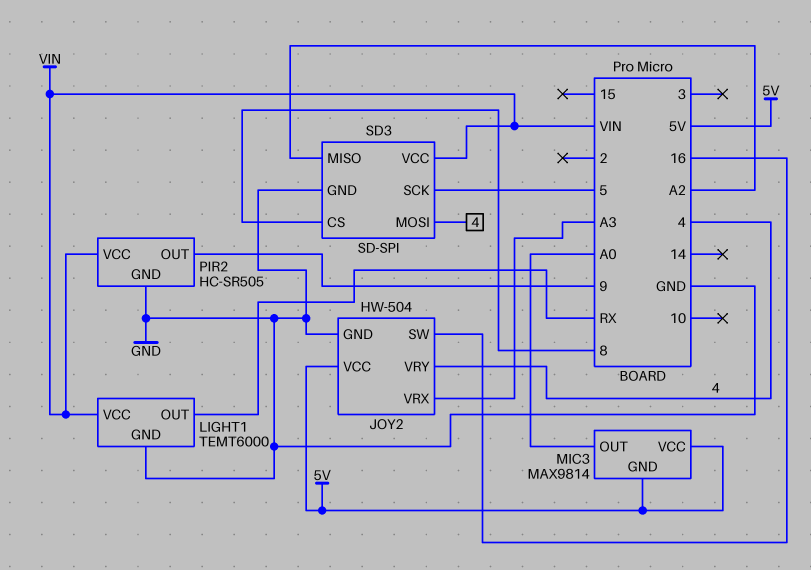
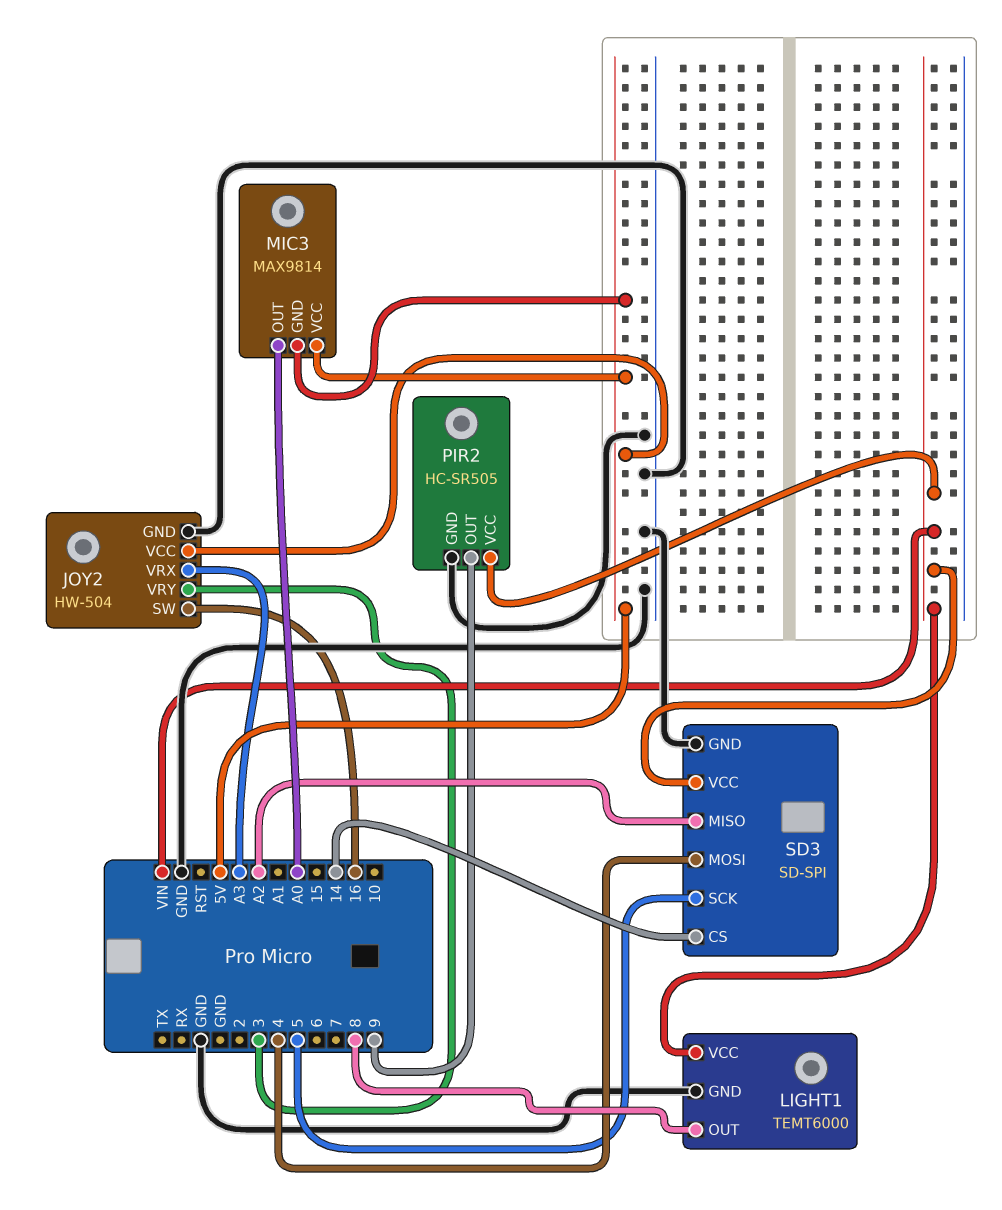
JOY2 pin VRY: 4 -> 3
LIGHT1 pin OUT: RX -> 8
SD3 pin CS: 8 -> 14

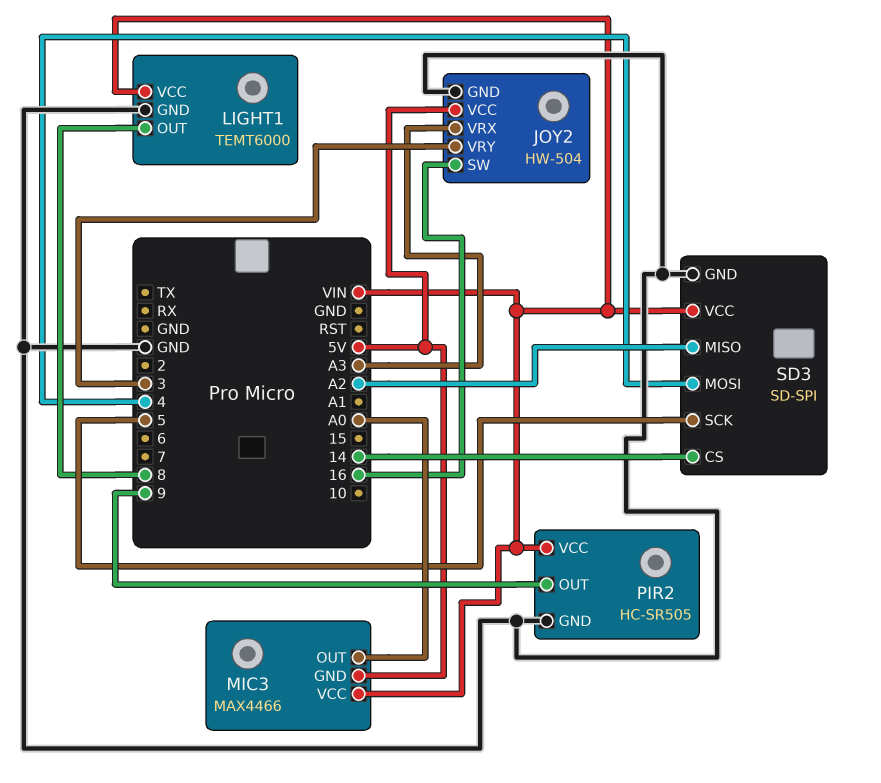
MIC3: MAX9814 -> MAX4466
MIC3 pin VCC: 5V -> VIN

